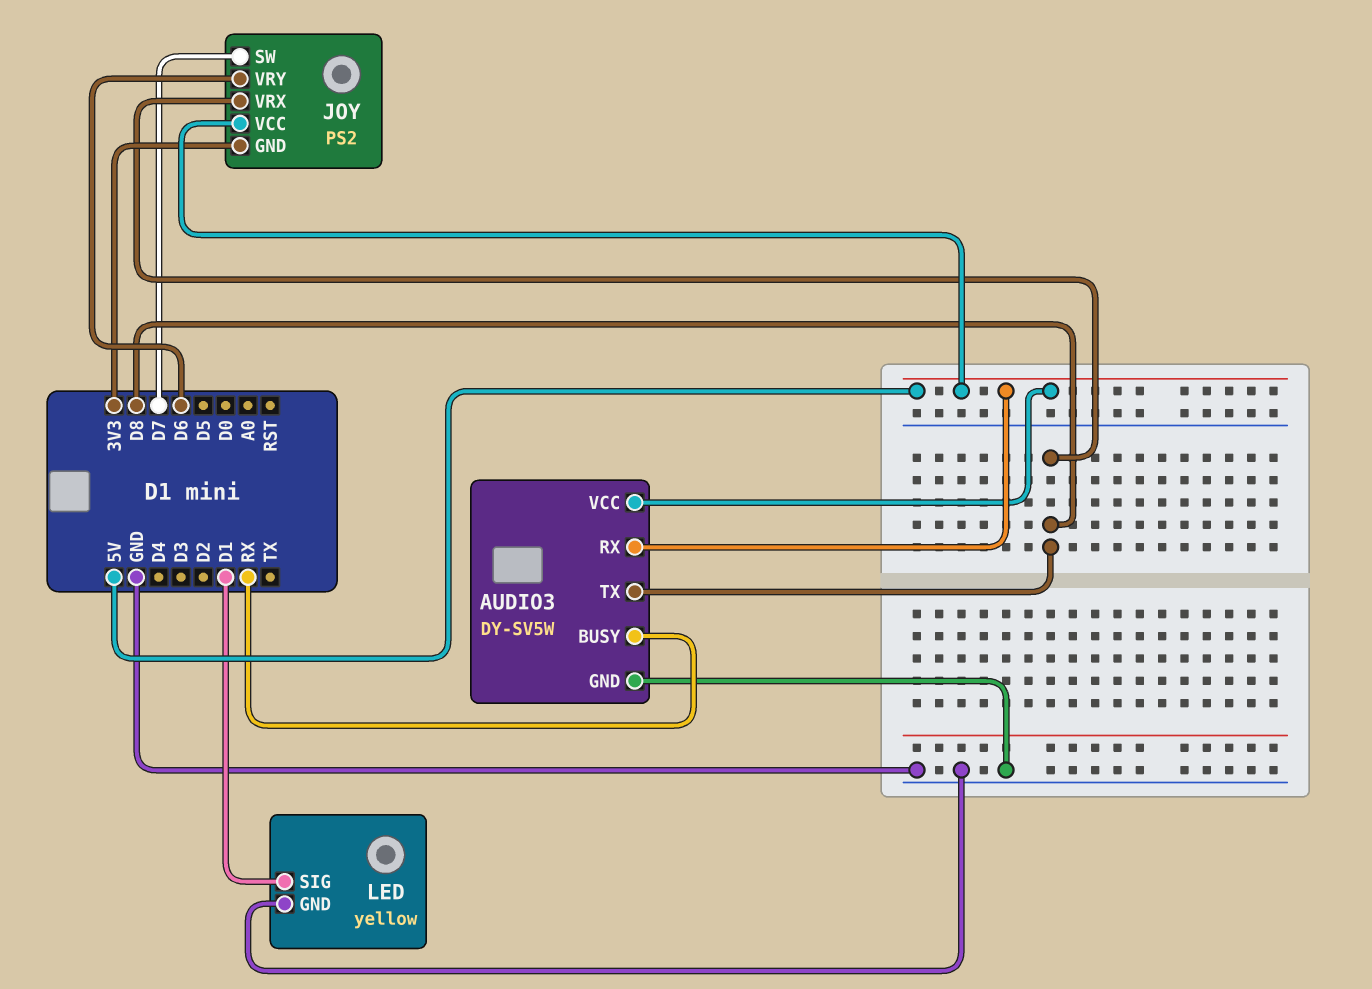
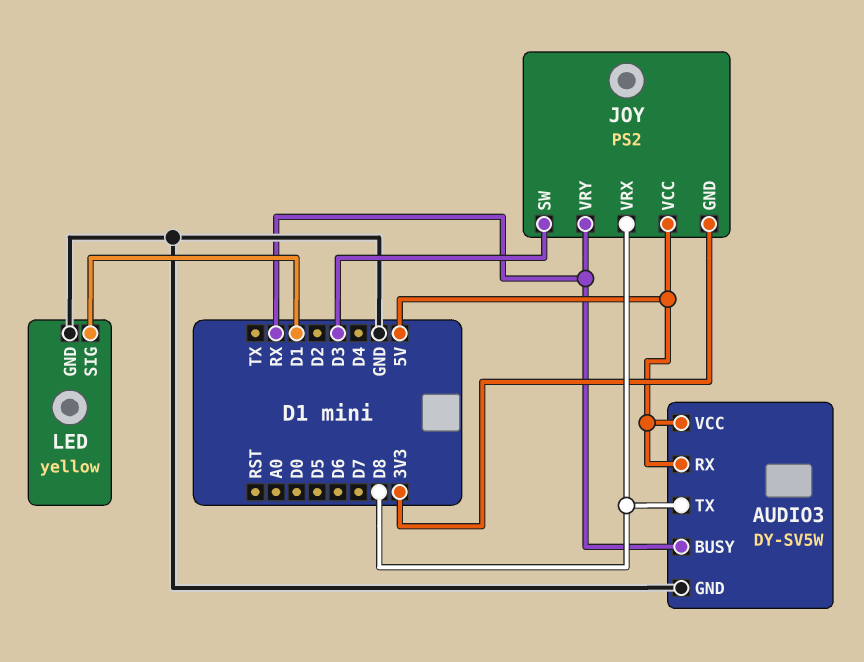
JOY pin SW: D7 -> D3
JOY pin VRY: D6 -> RX

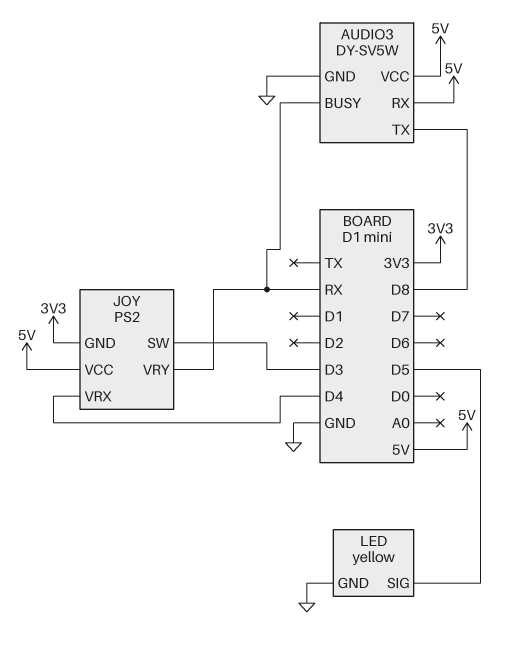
JOY pin VRX: D8 -> D4
LED pin SIG: D1 -> D5

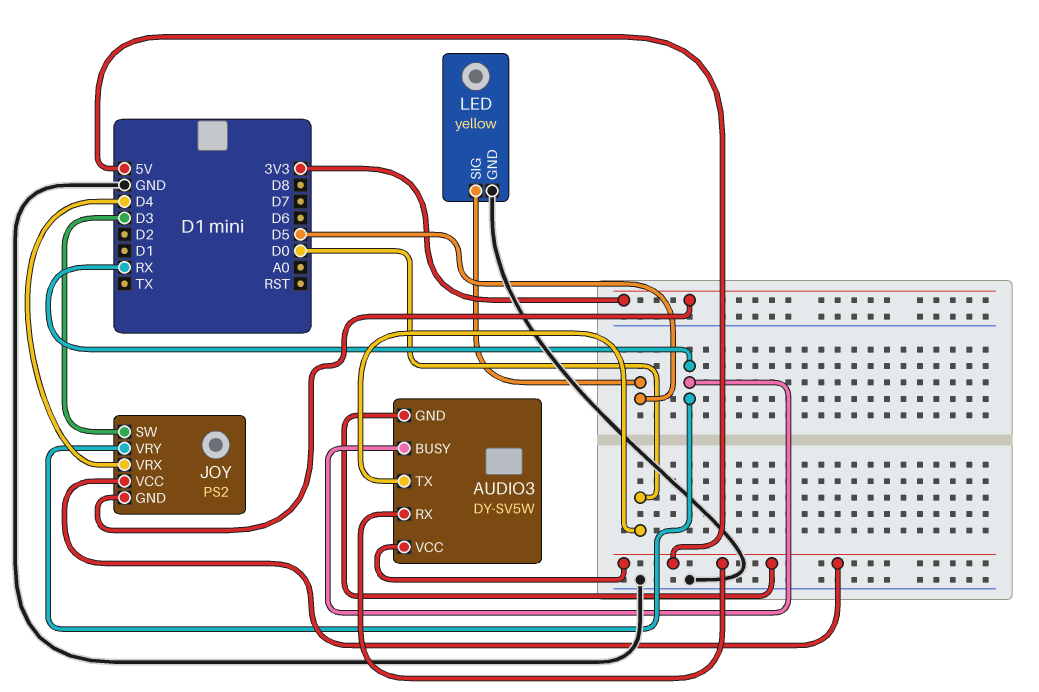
AUDIO3 pin GND: GND -> 5V
AUDIO3 pin TX: D8 -> D0

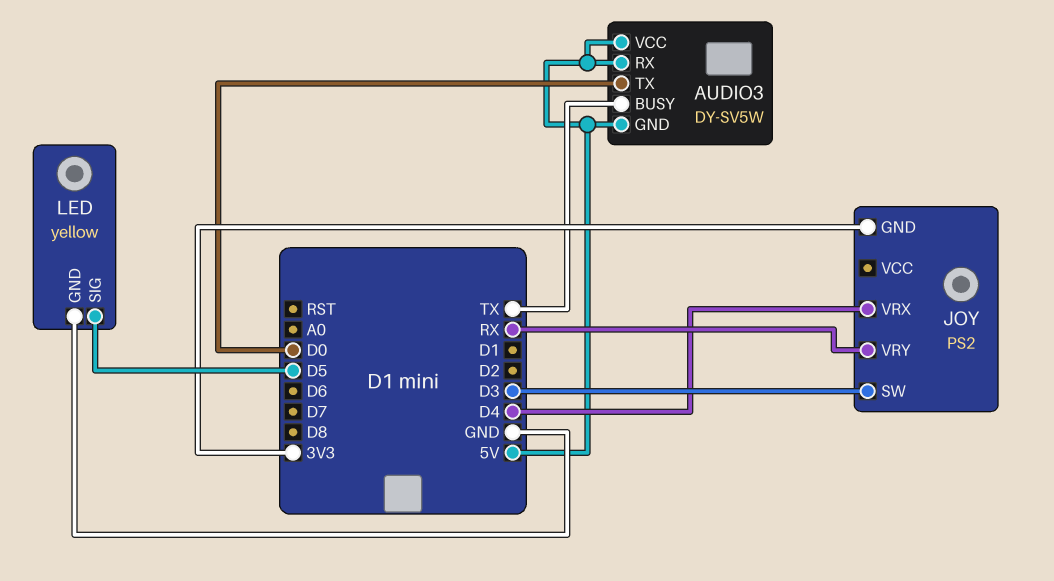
AUDIO3 pin BUSY: RX -> TX
JOY pin VCC: 5V -> none

